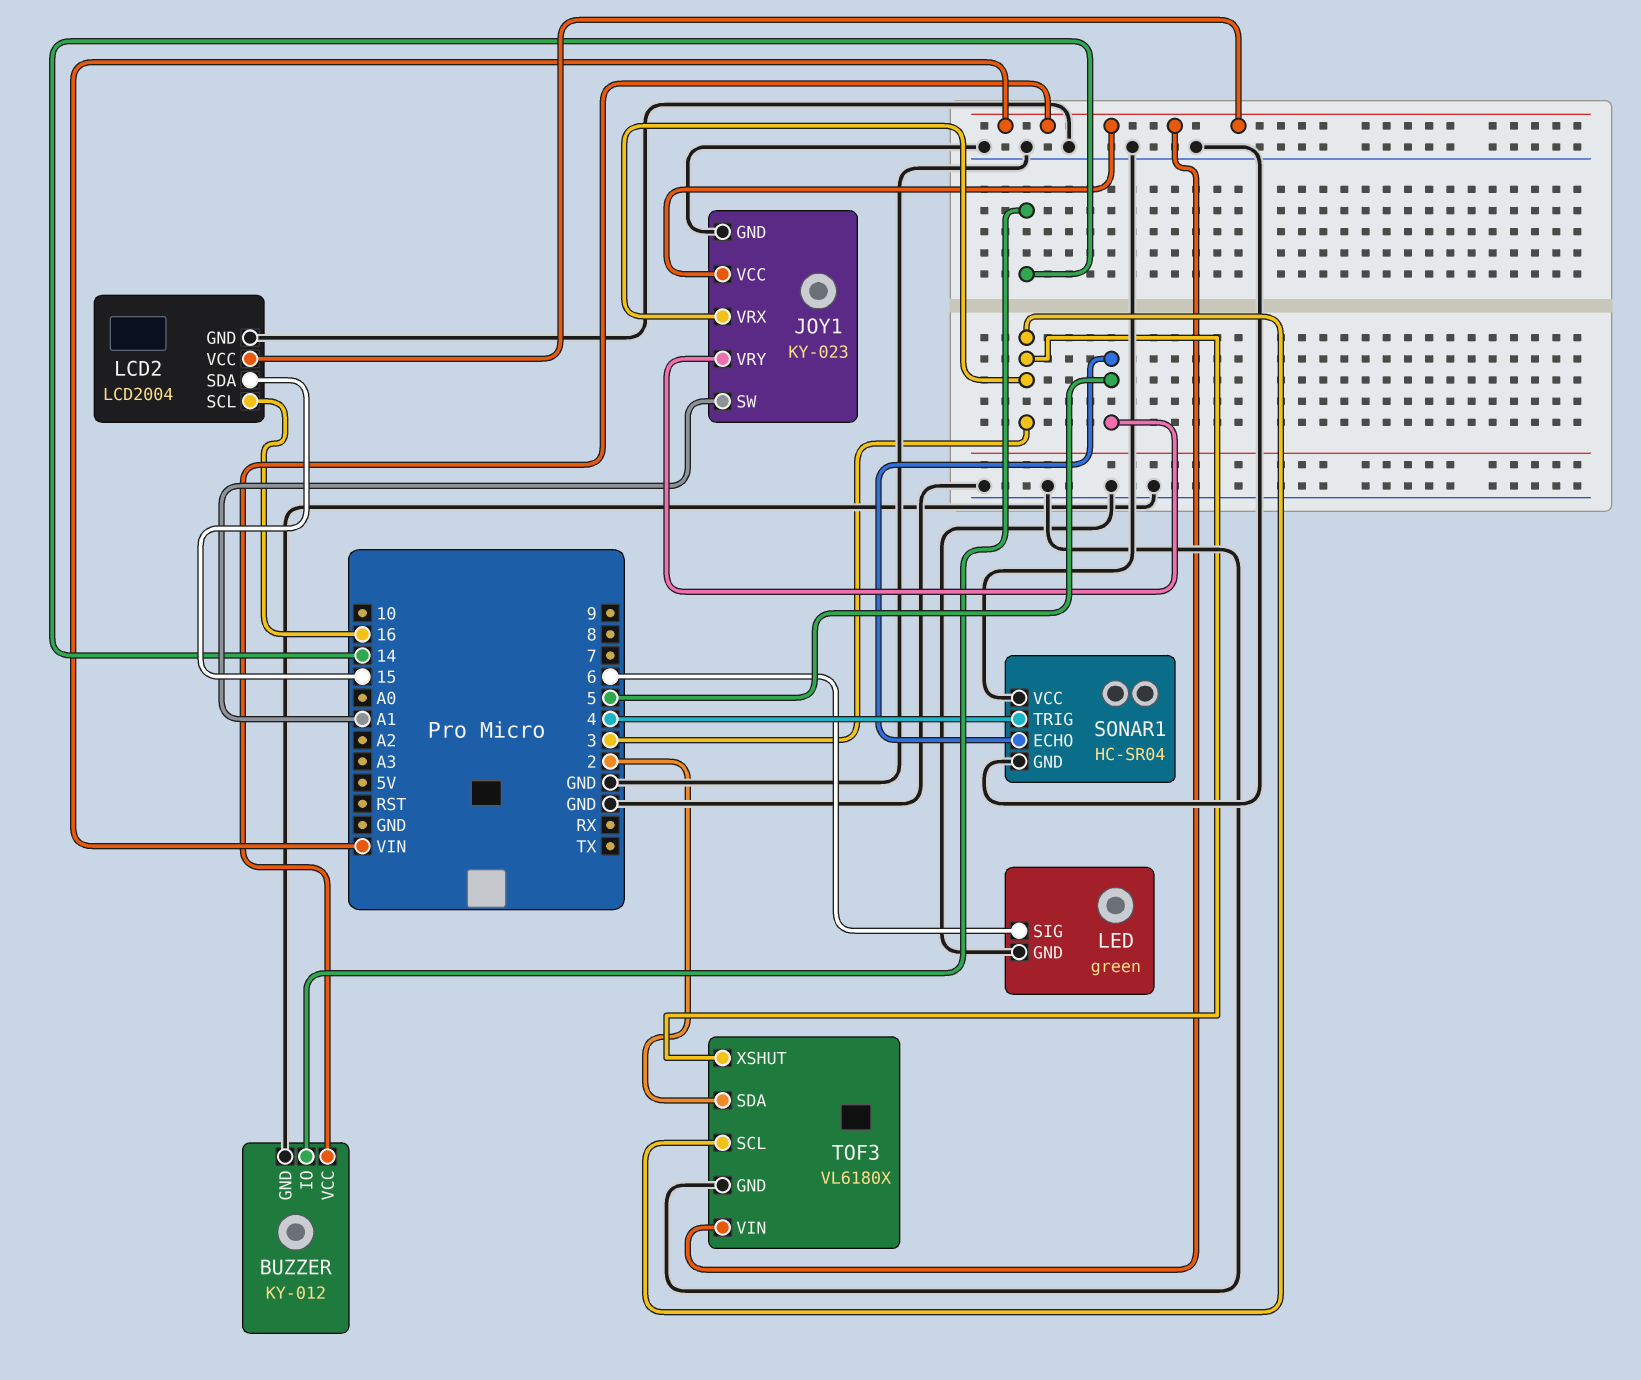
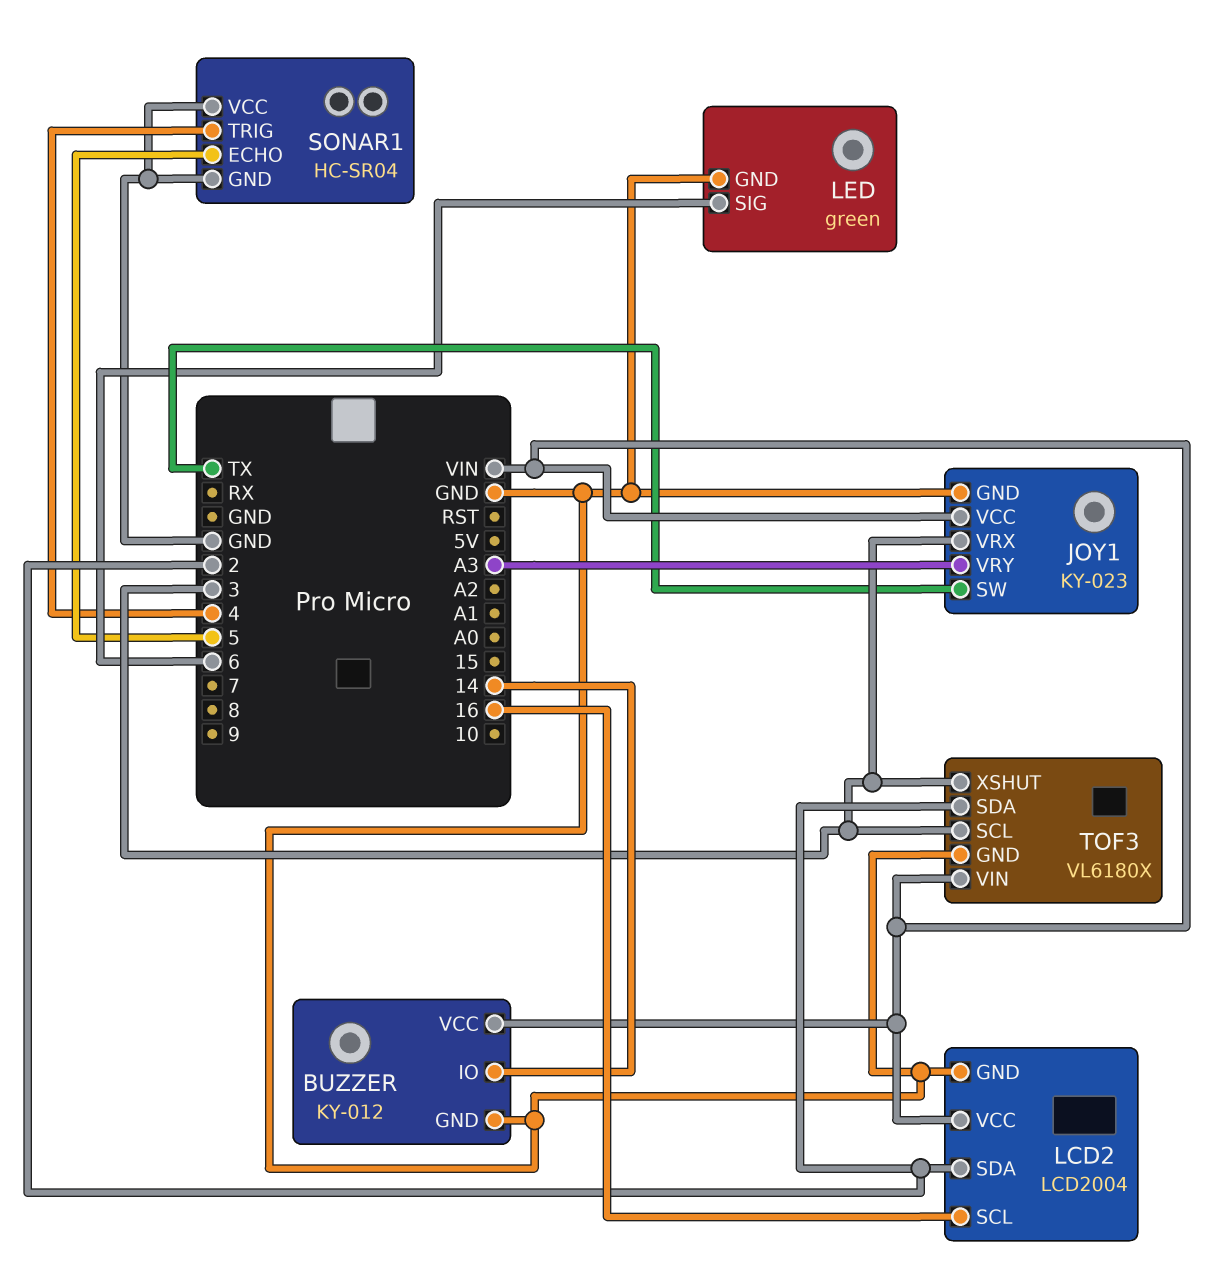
JOY1 pin SW: A1 -> TX
JOY1 pin VRY: 5 -> A3
LCD2 pin SDA: 15 -> 2

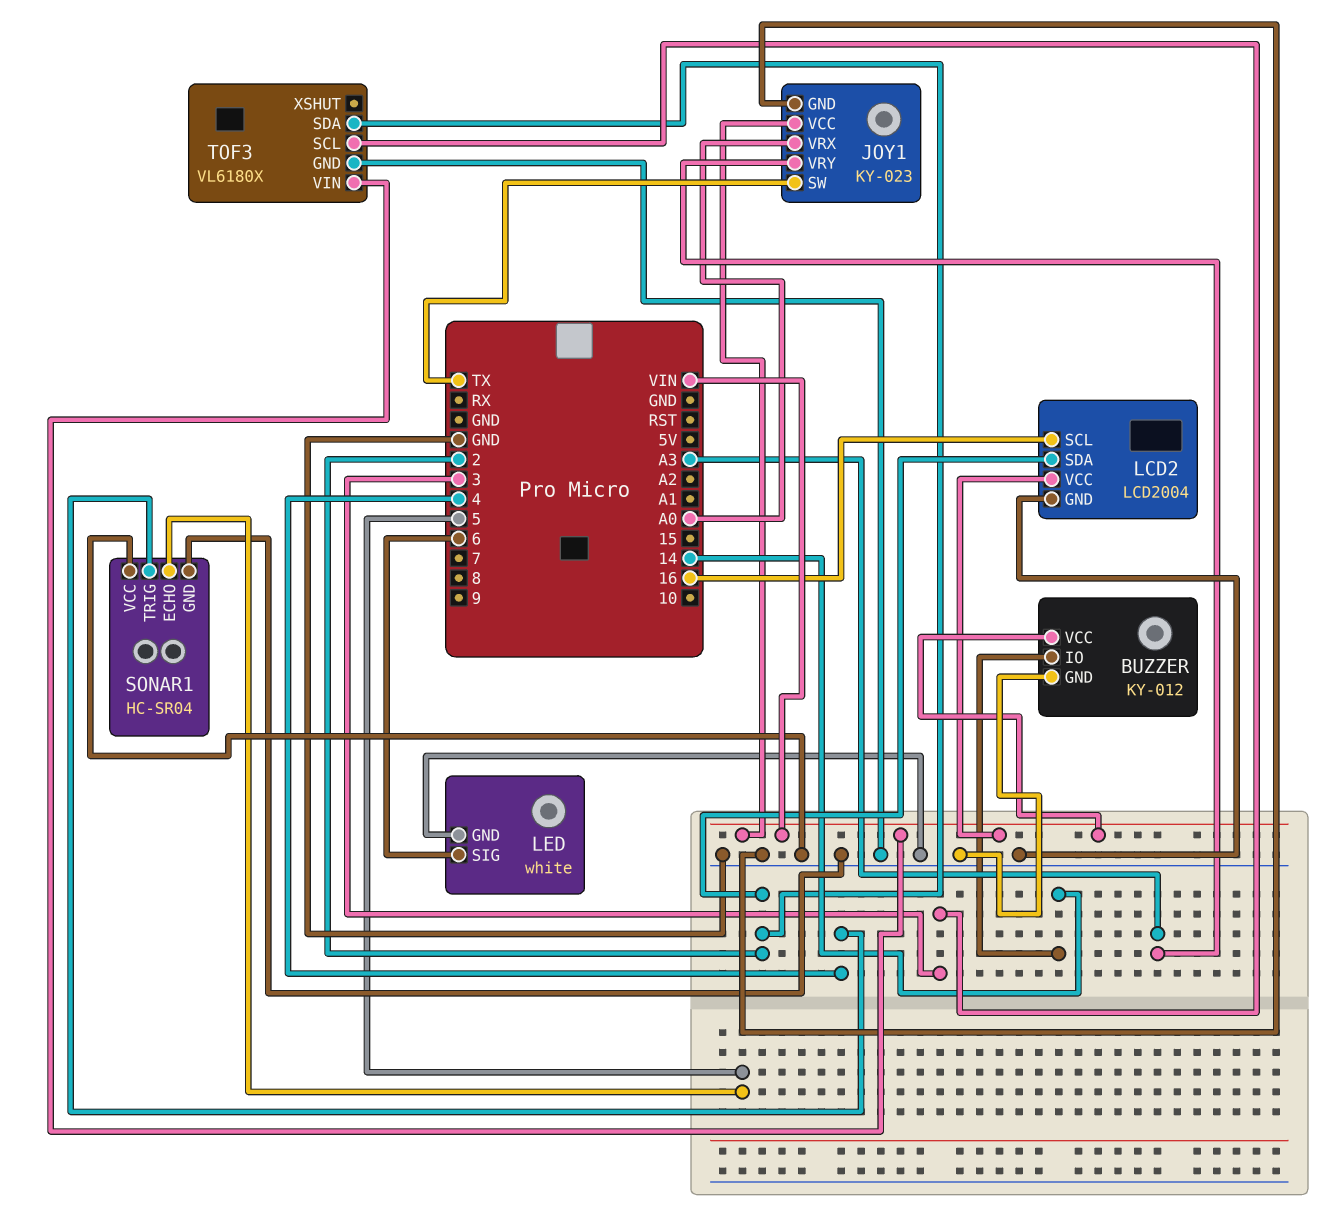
JOY1 pin VRX: 3 -> A0
LED: green -> white
TOF3 pin XSHUT: 3 -> none

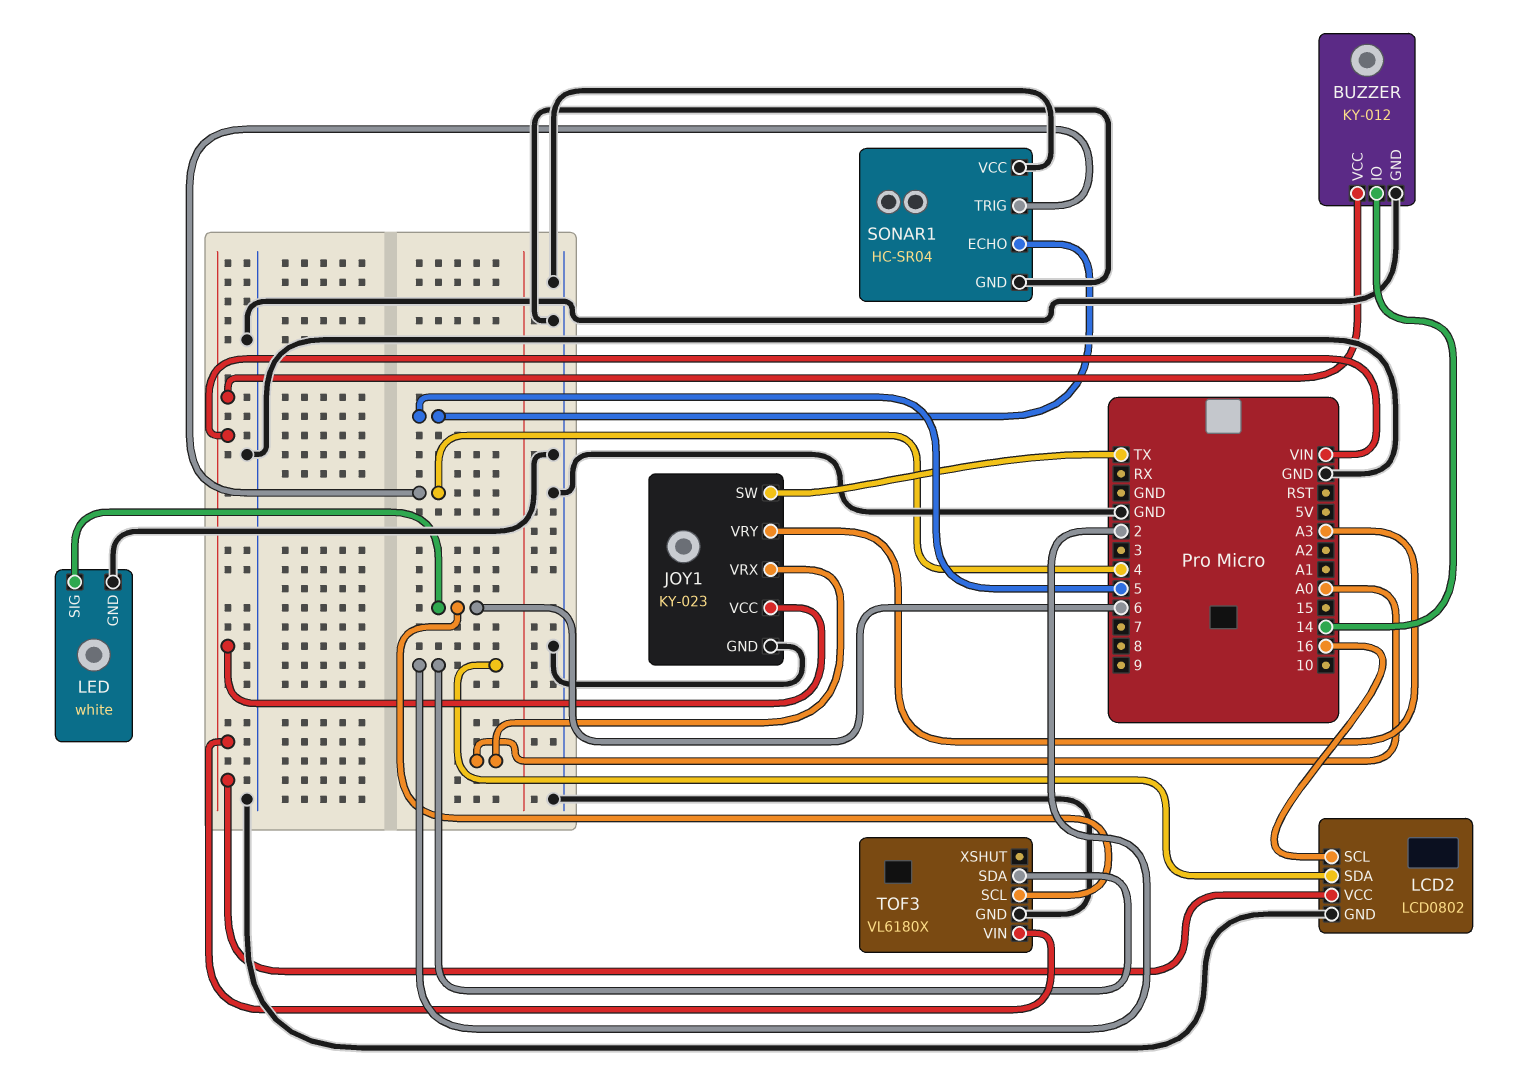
LCD2: LCD2004 -> LCD0802
TOF3 pin SCL: 3 -> 6

